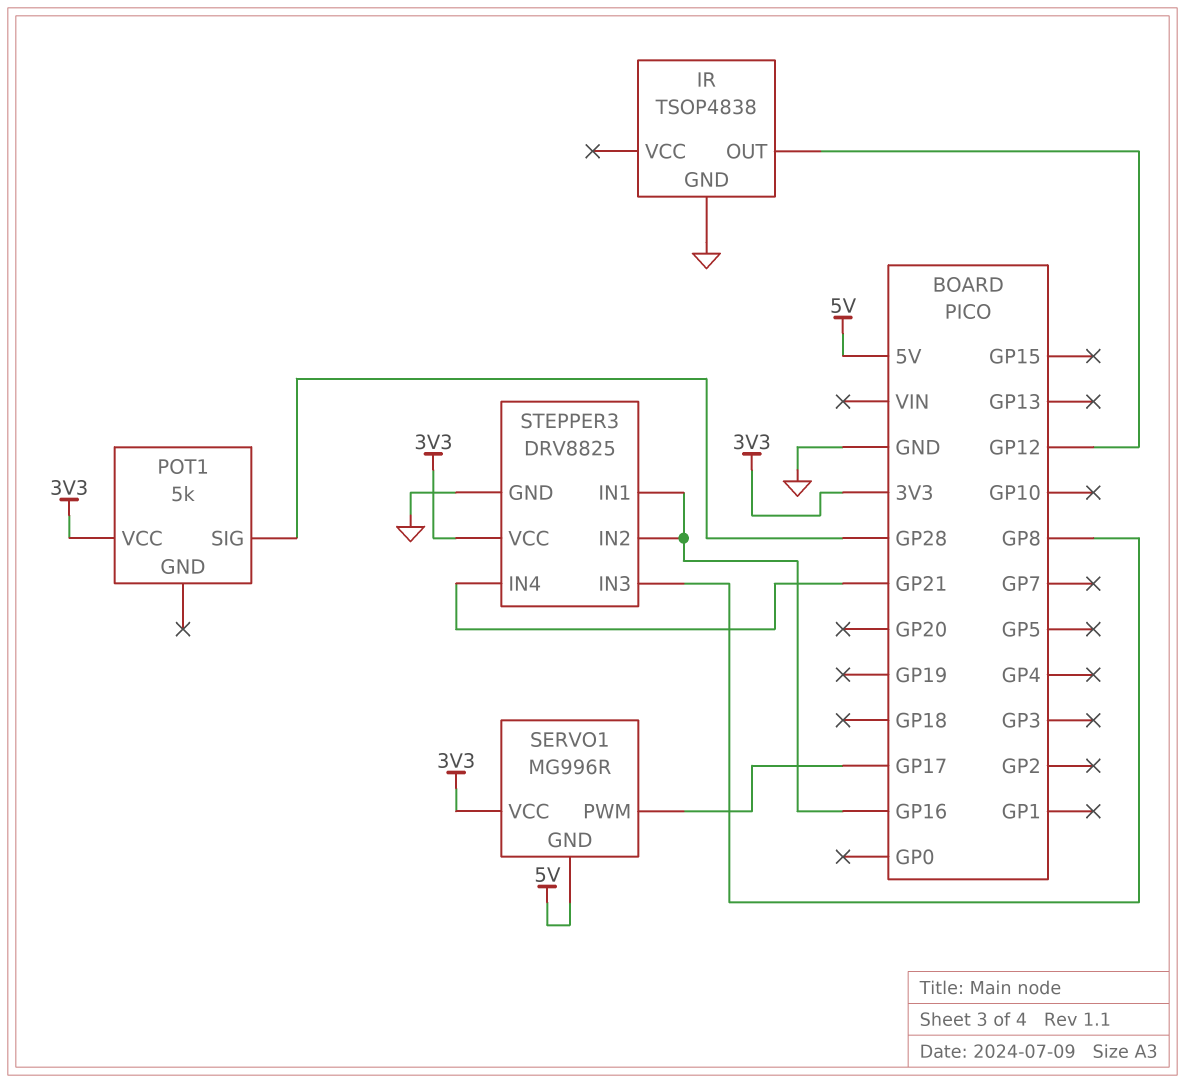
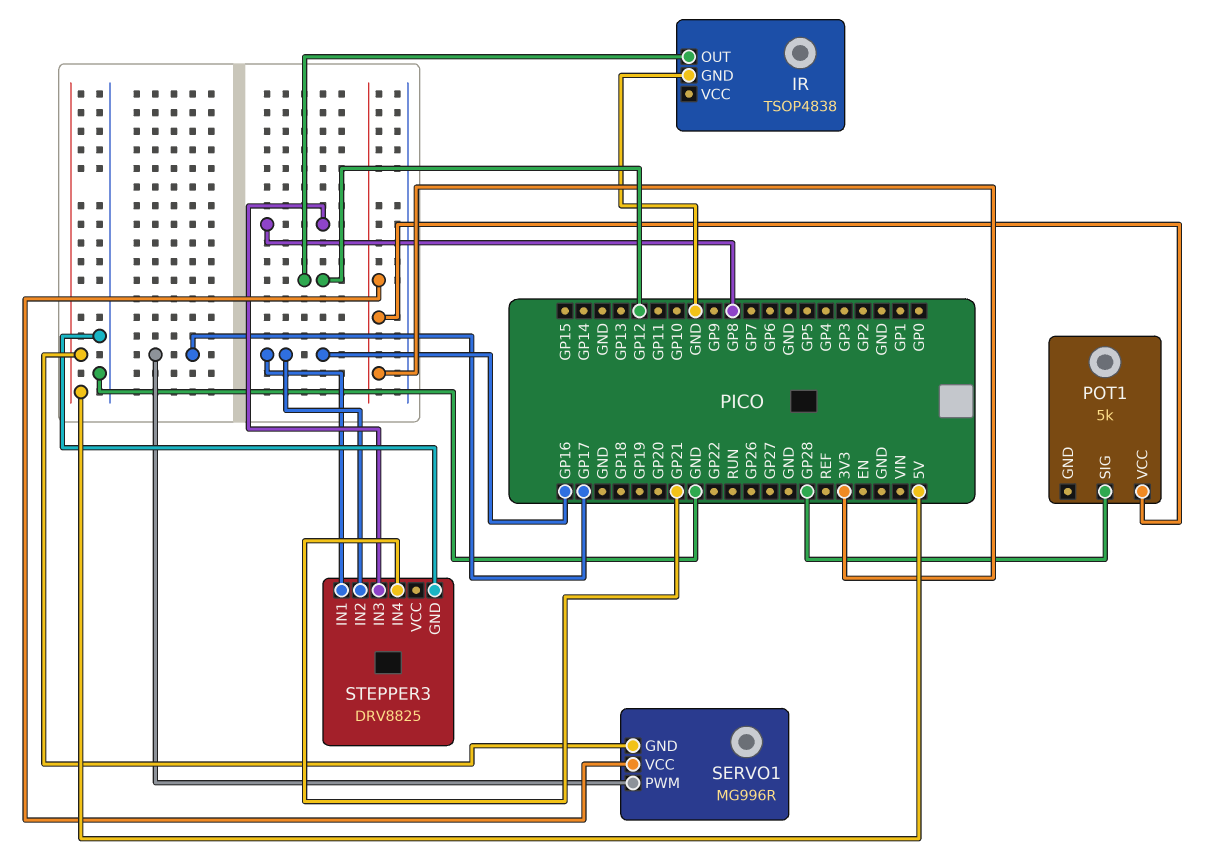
STEPPER3 pin VCC: 3V3 -> none

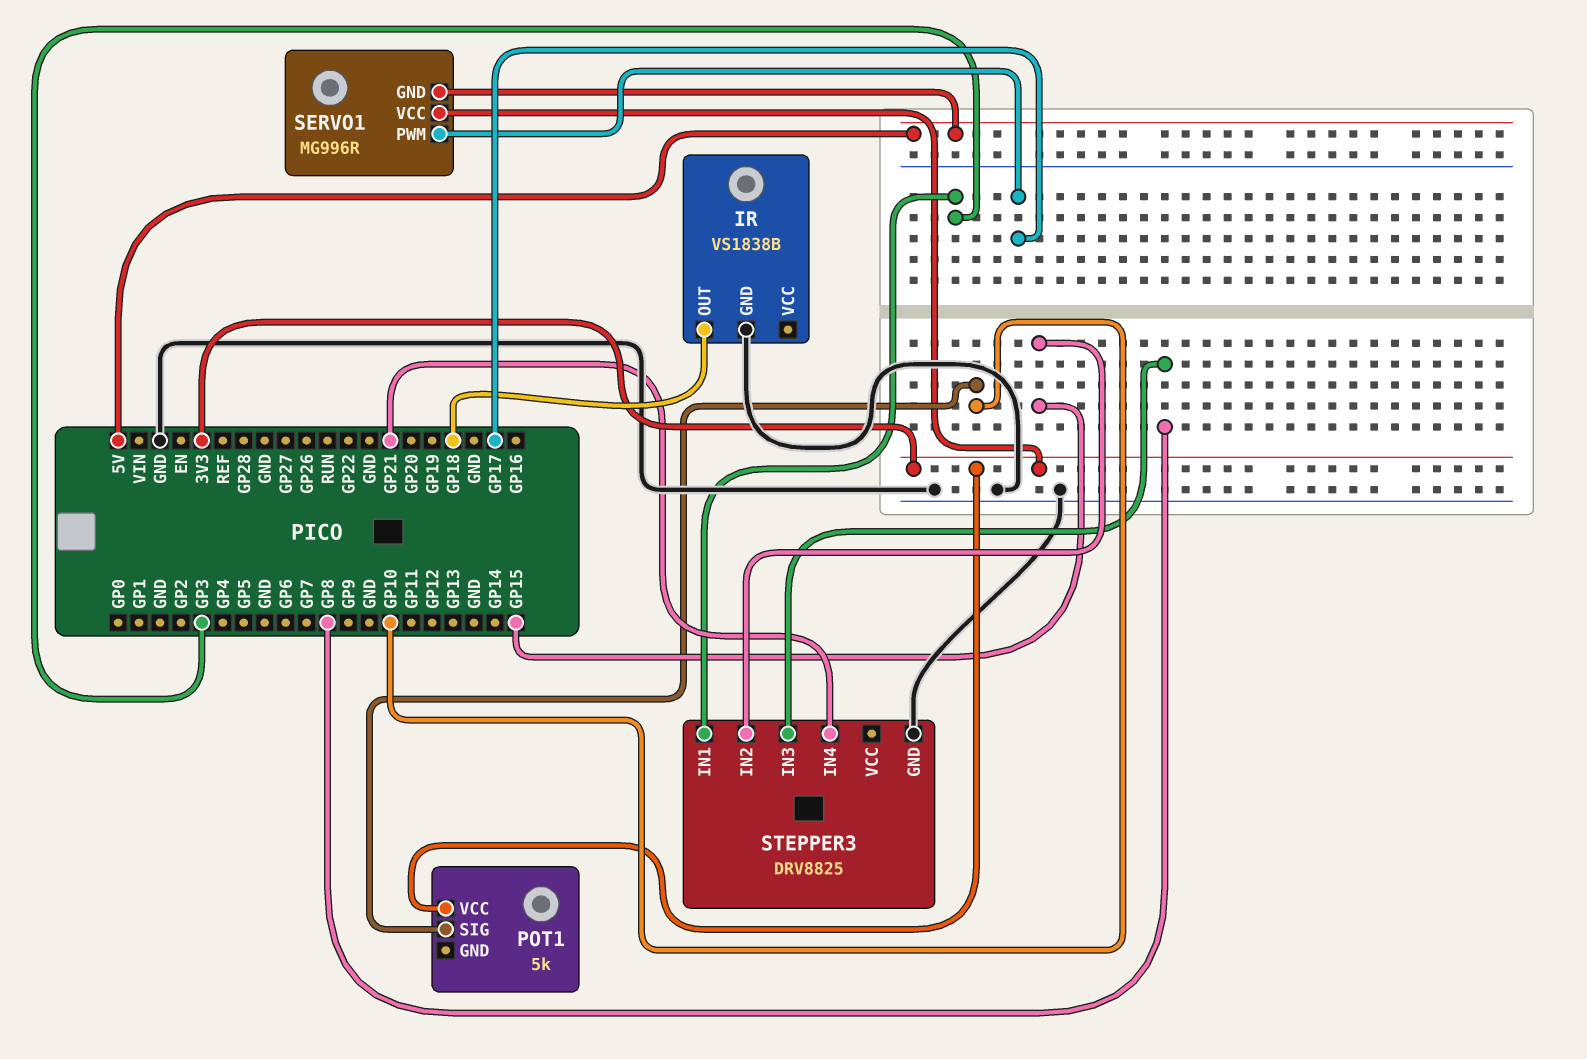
IR: TSOP4838 -> VS1838B
IR pin OUT: GP12 -> GP18
POT1 pin SIG: GP28 -> GP10
STEPPER3 pin IN1: GP16 -> GP3
STEPPER3 pin IN2: GP16 -> GP15

